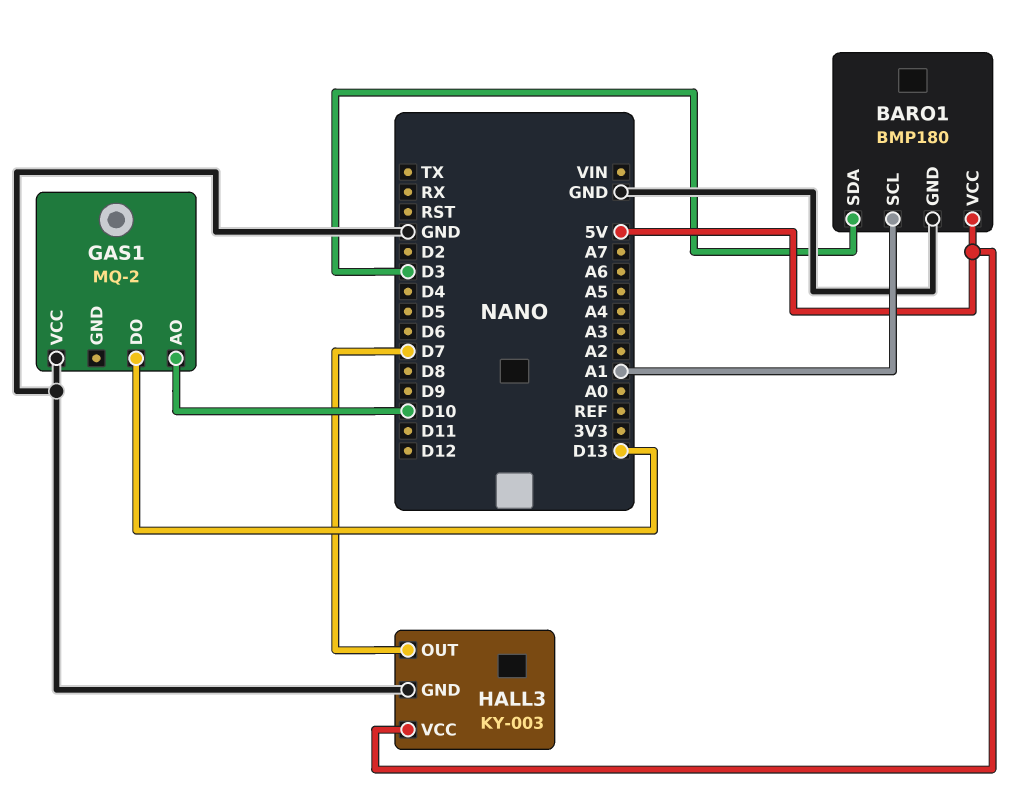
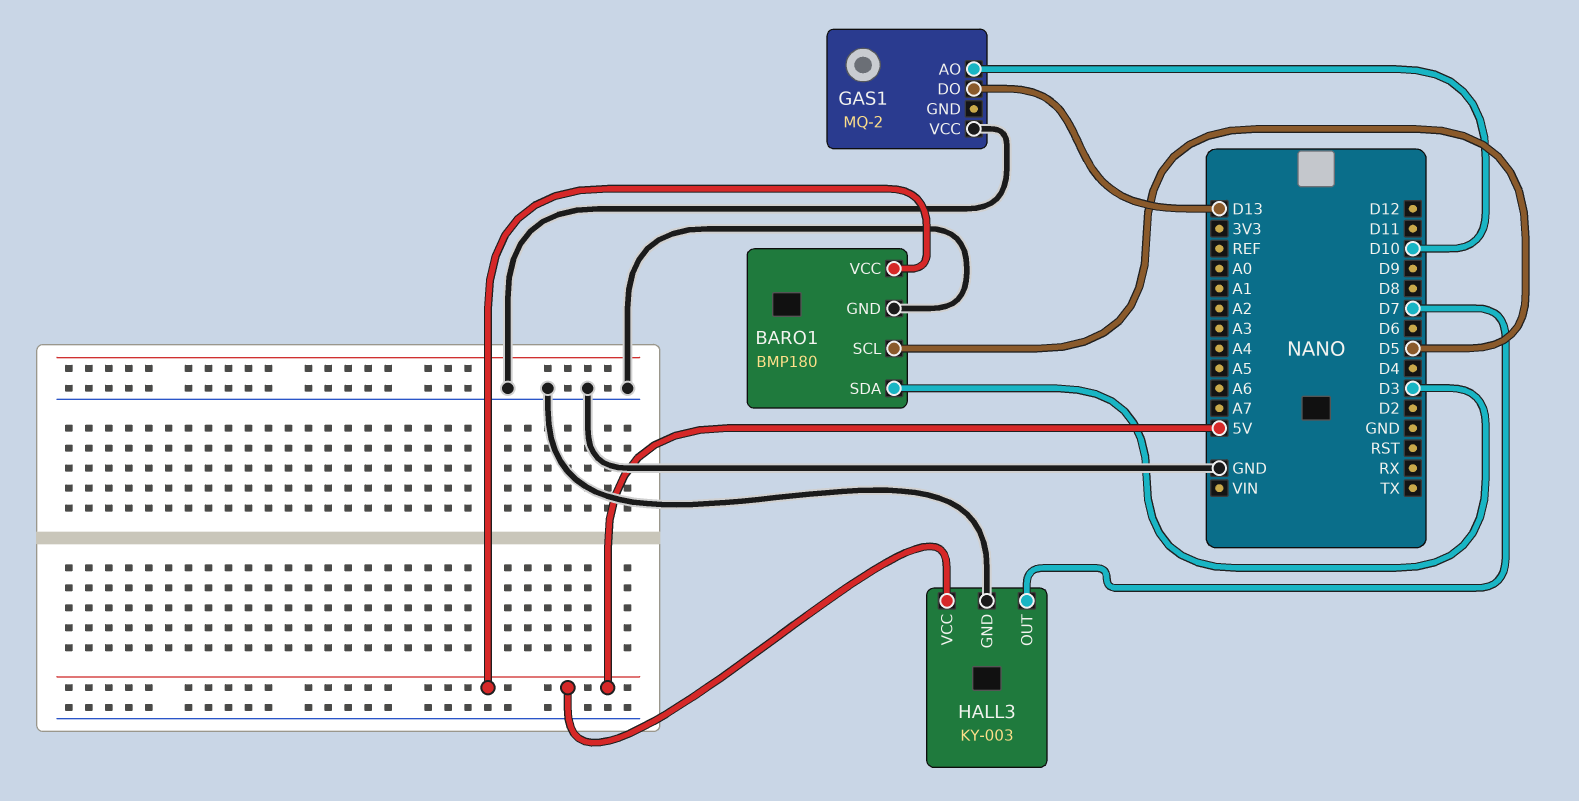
BARO1 pin SCL: A1 -> D5

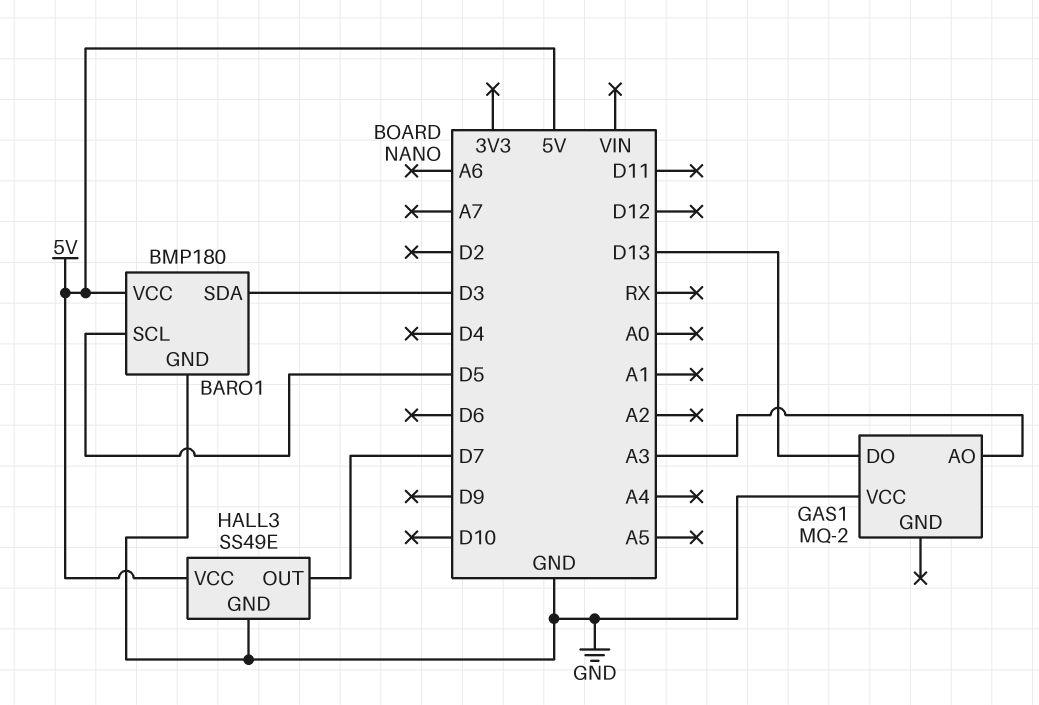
GAS1 pin AO: D10 -> A3
HALL3: KY-003 -> SS49E

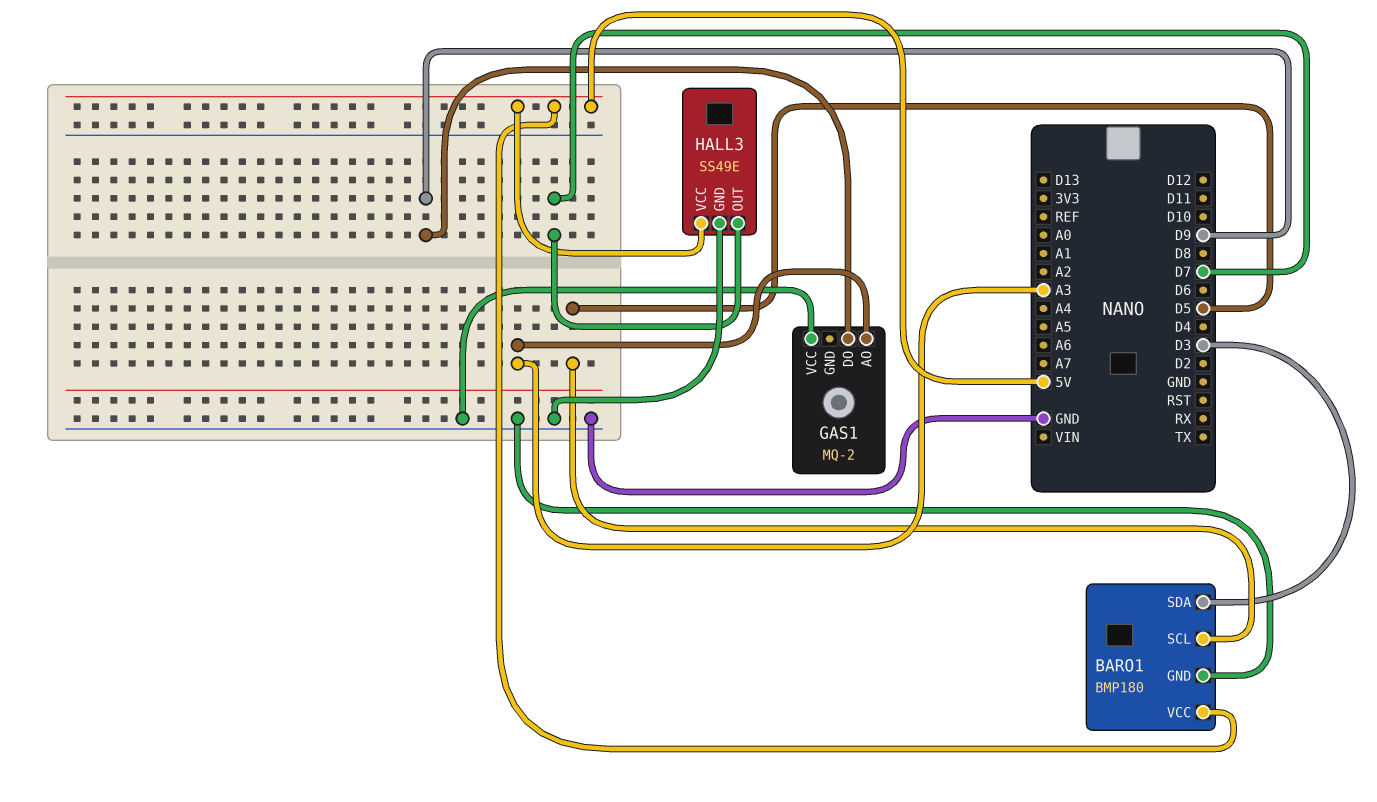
GAS1 pin DO: D13 -> D9

